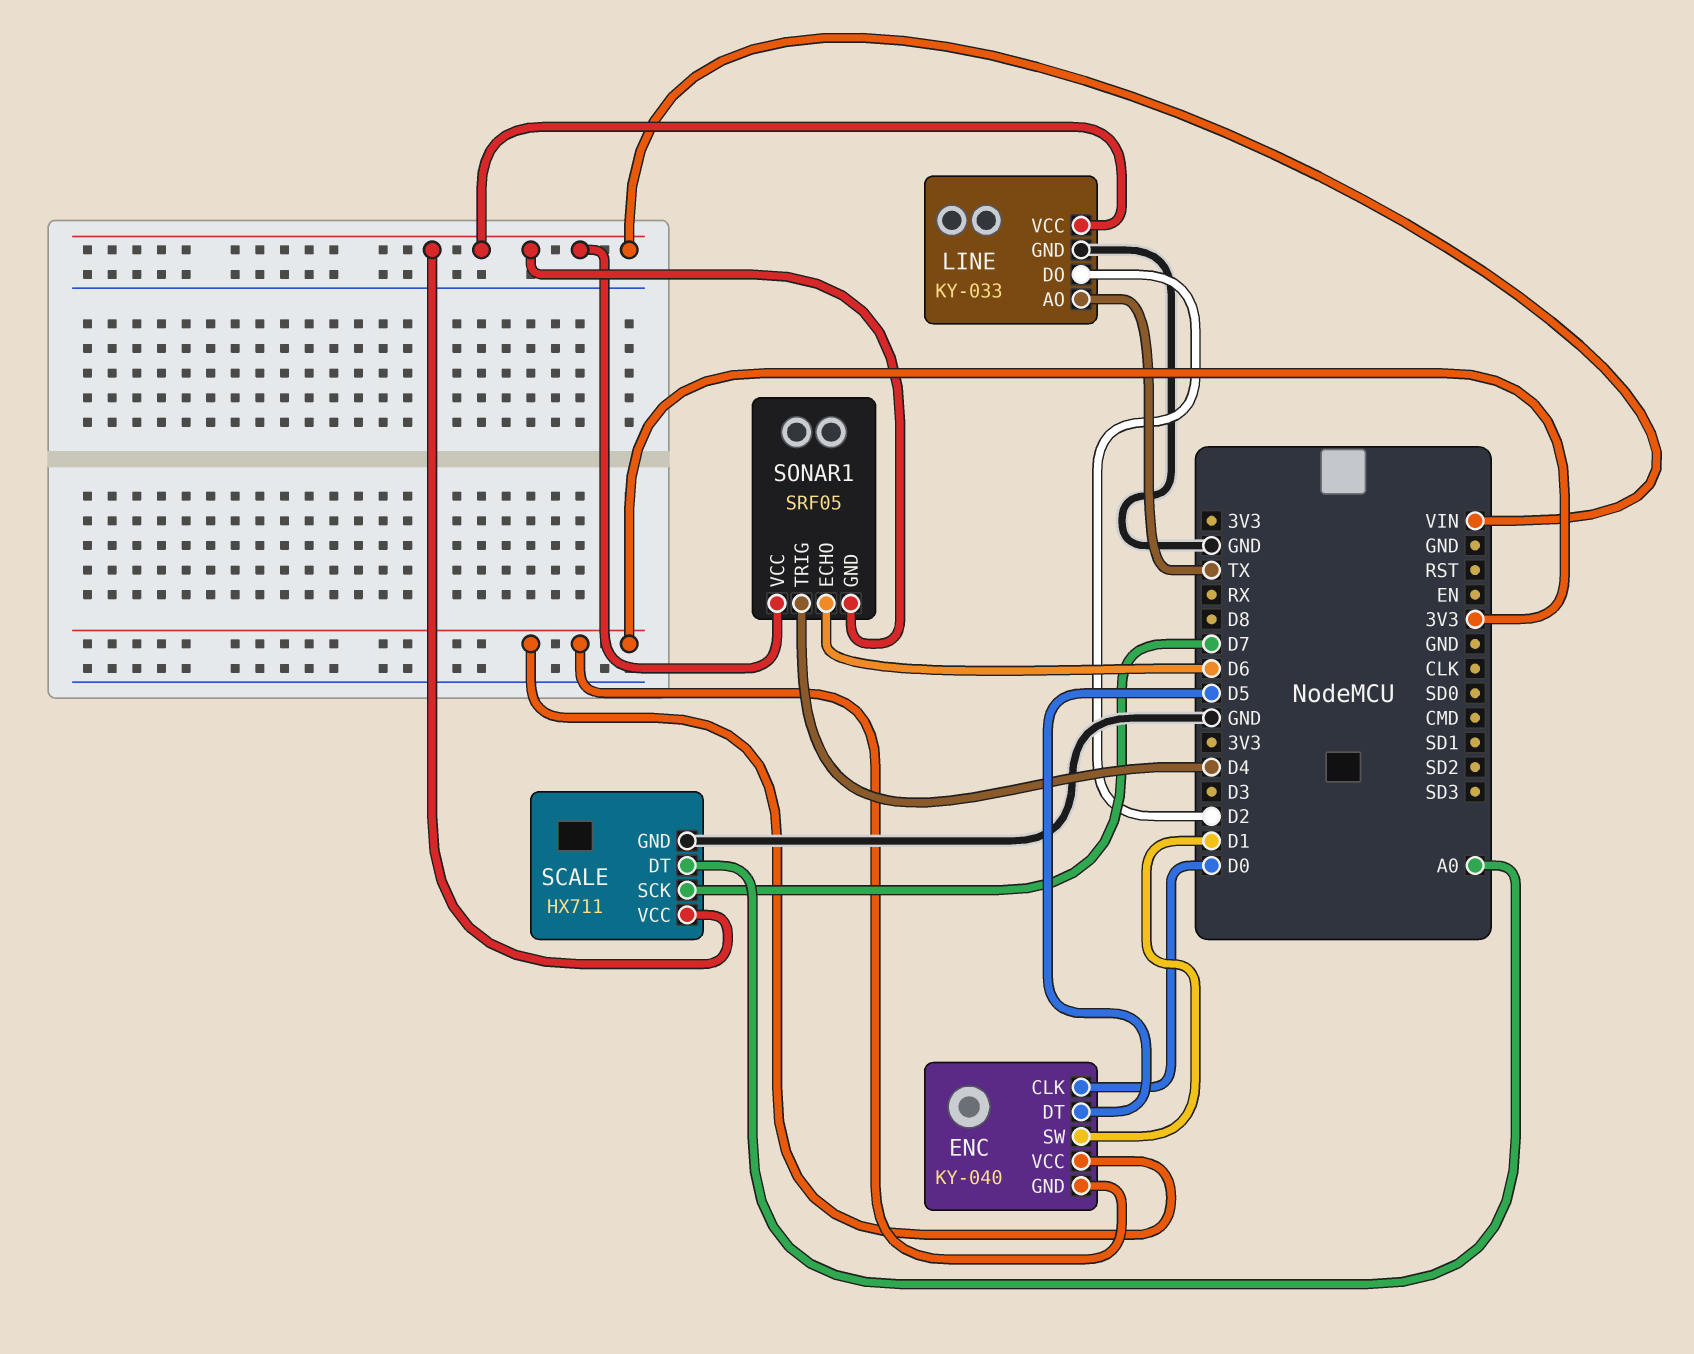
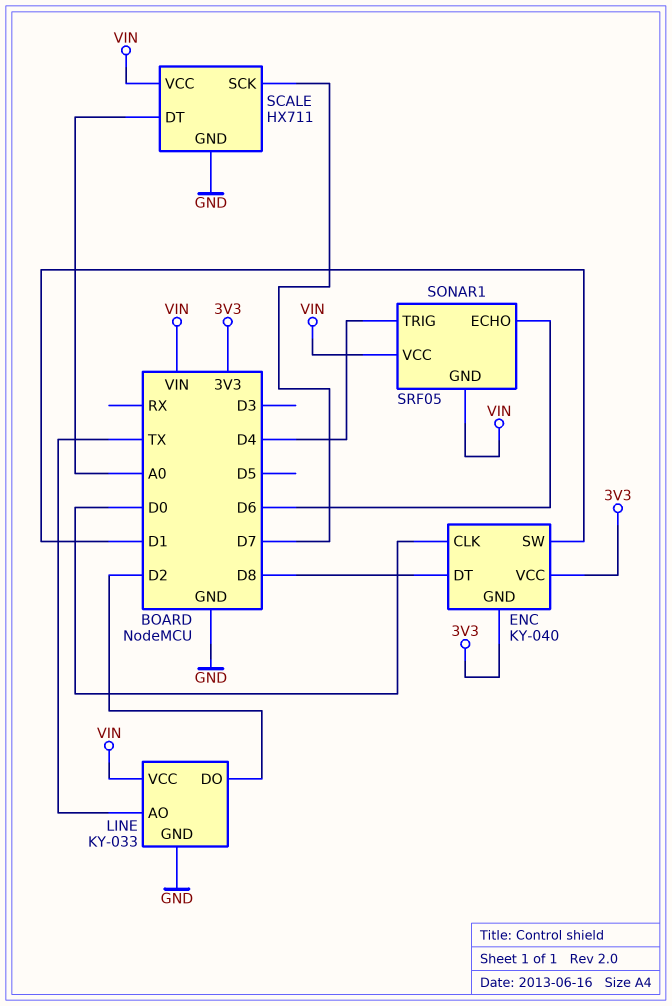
ENC pin DT: D5 -> D8

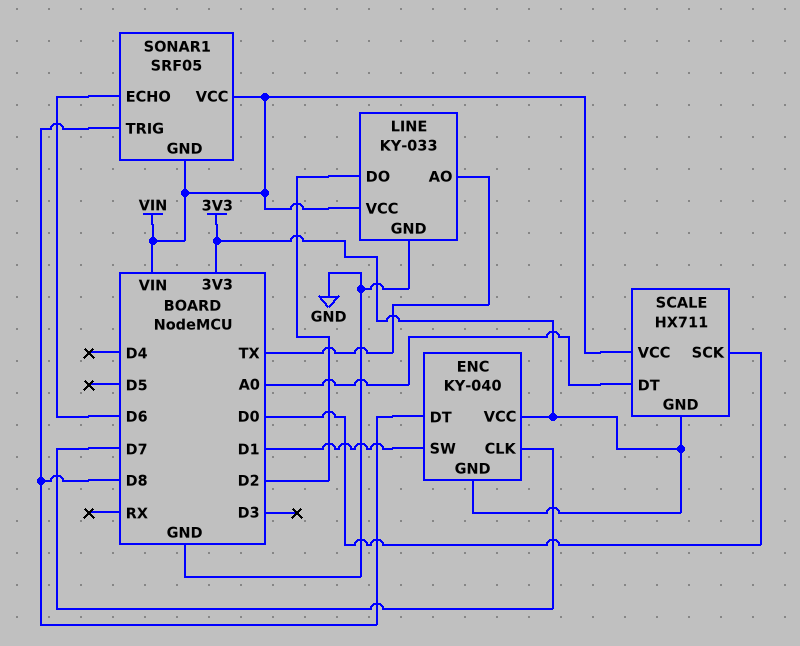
ENC pin CLK: D0 -> D7
SCALE pin GND: GND -> 3V3
SCALE pin SCK: D7 -> D0
SONAR1 pin TRIG: D4 -> D8

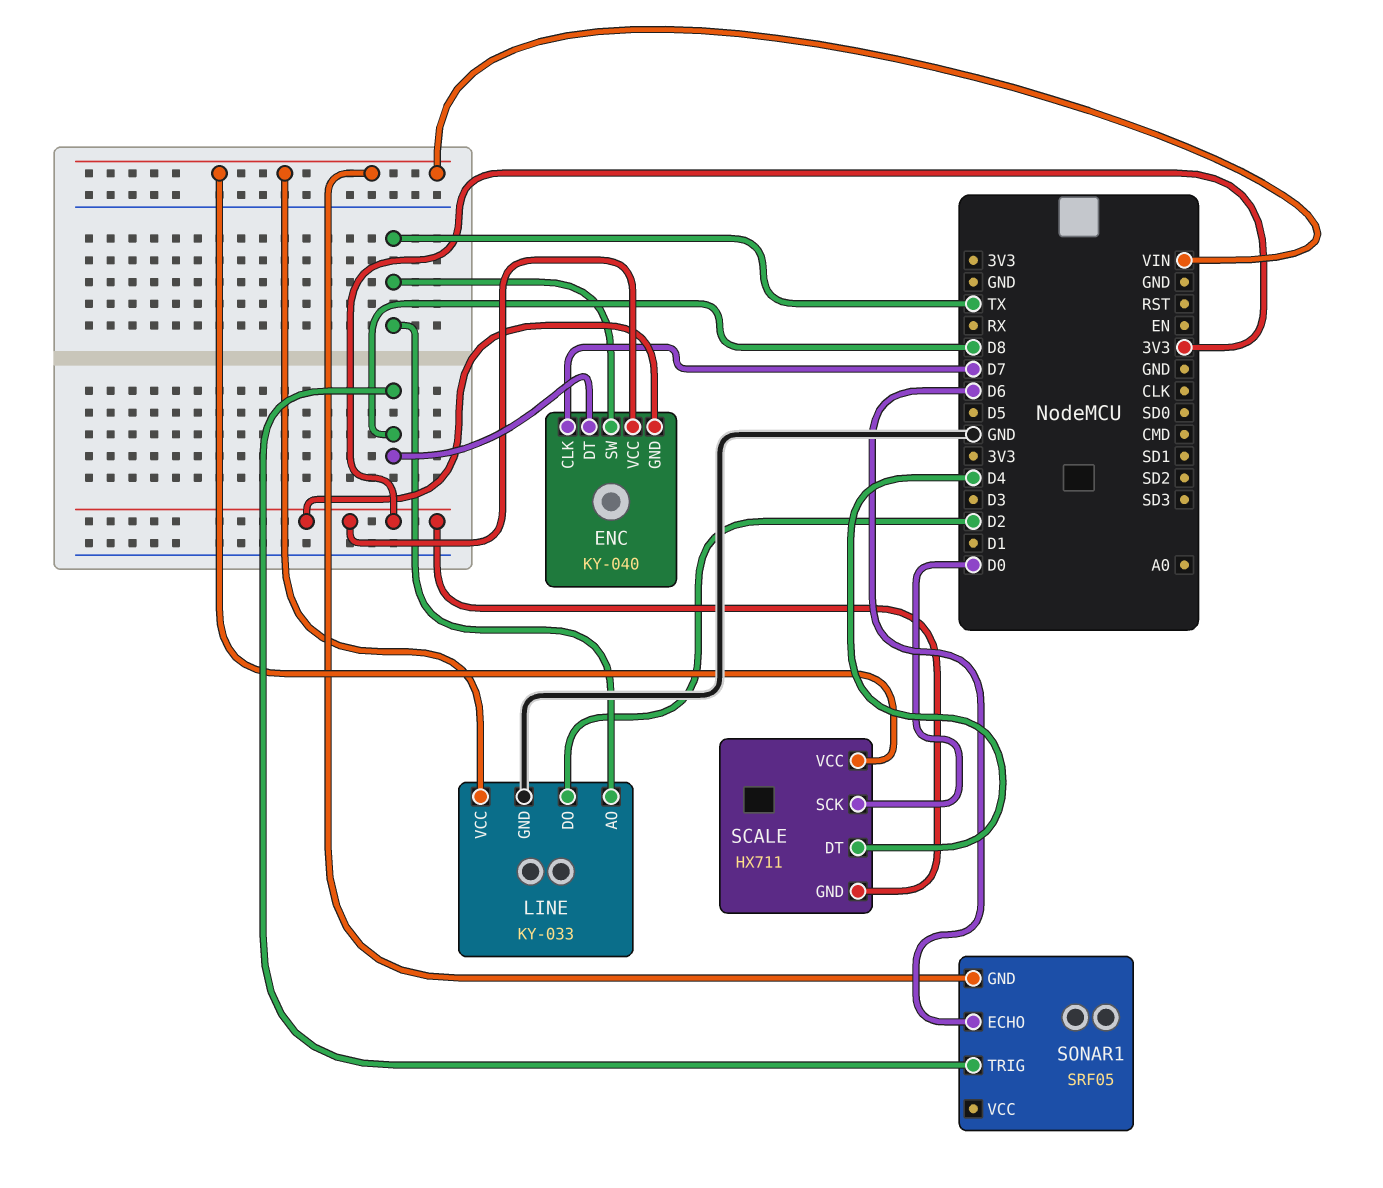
ENC pin SW: D1 -> TX
SCALE pin DT: A0 -> D4
SONAR1 pin VCC: VIN -> none

